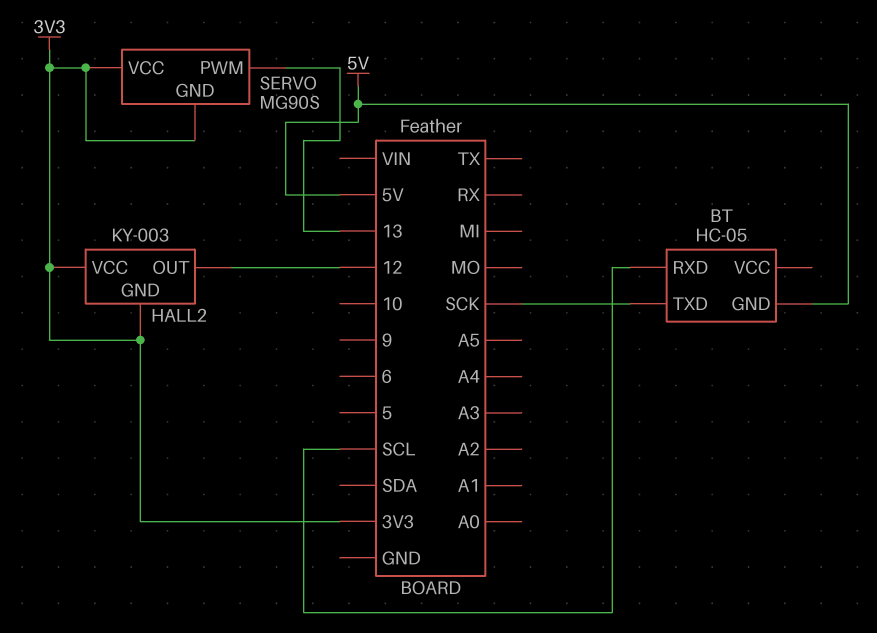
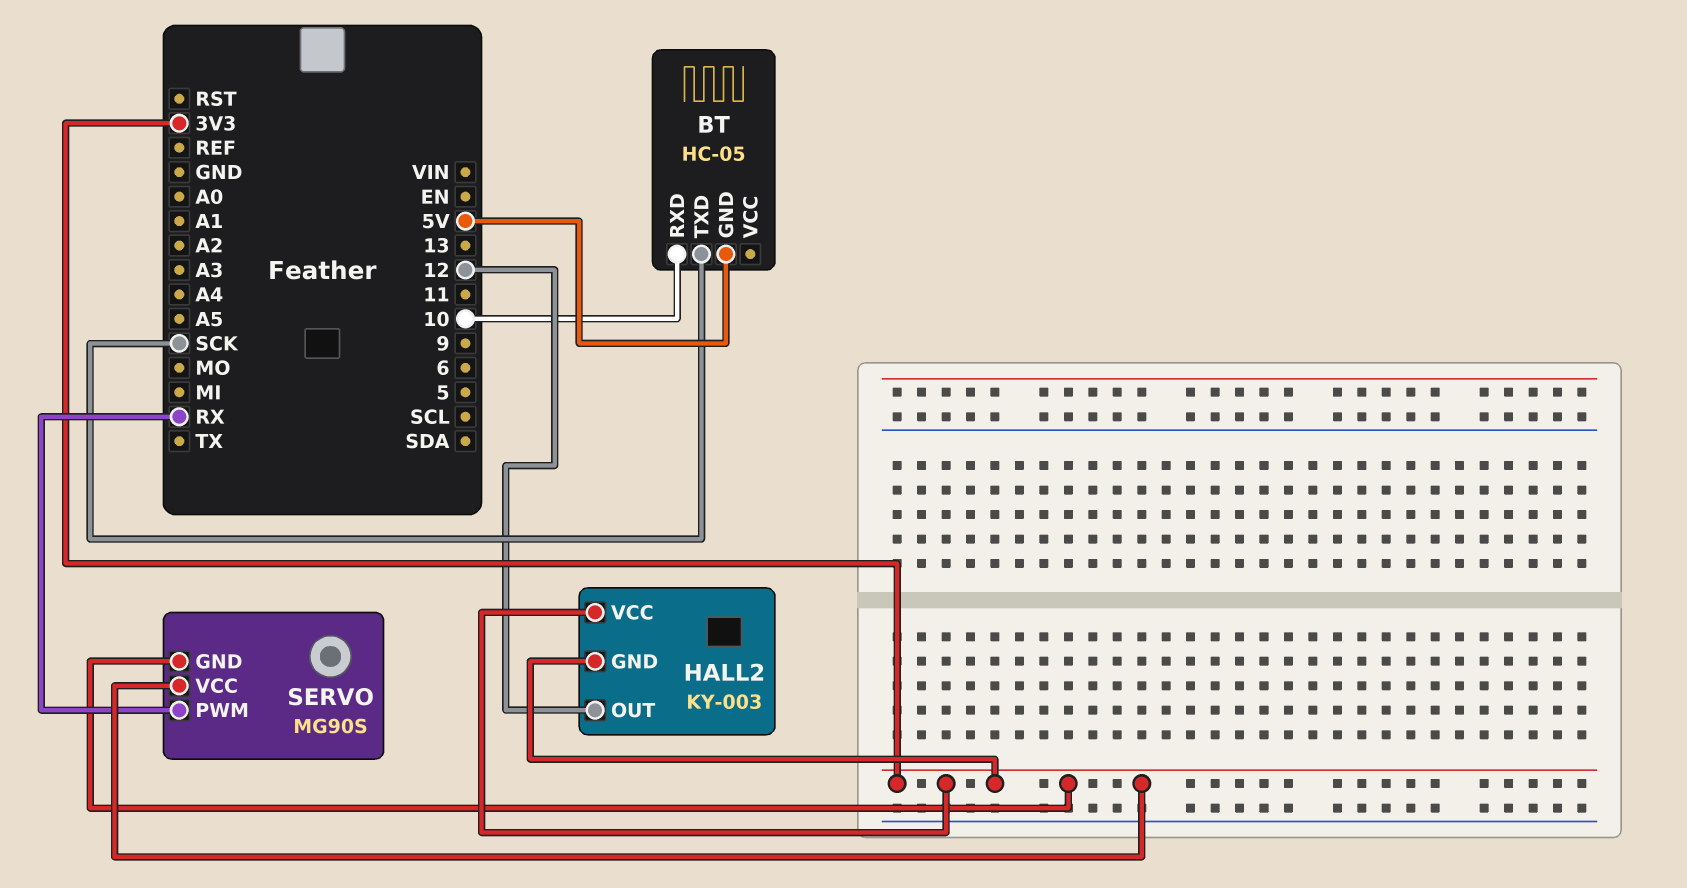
BT pin RXD: SCL -> 10
SERVO pin PWM: 13 -> RX

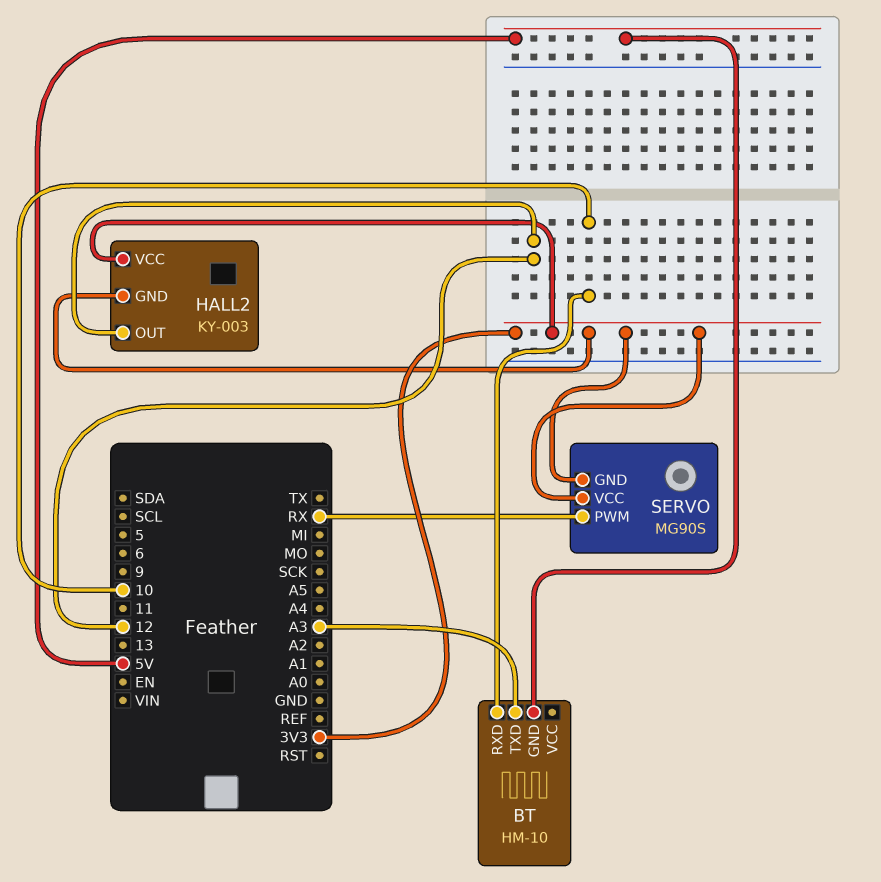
BT: HC-05 -> HM-10
BT pin TXD: SCK -> A3

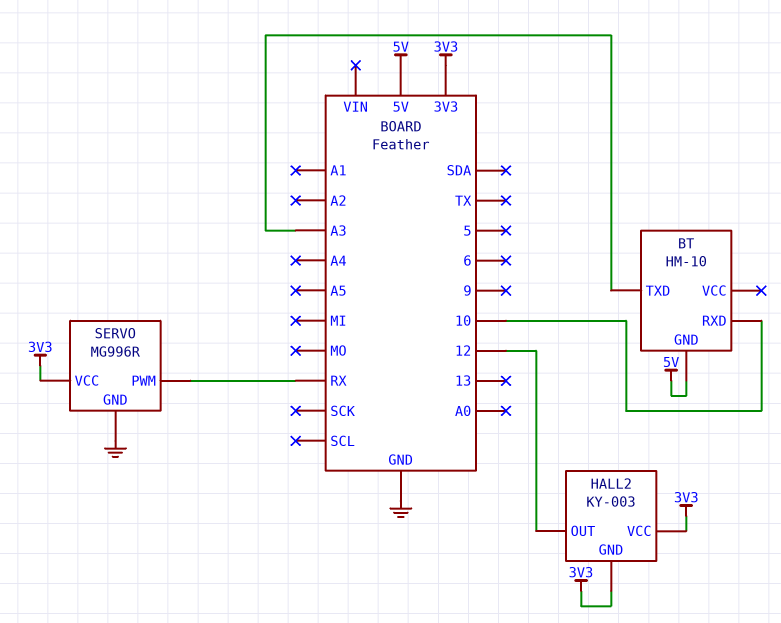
SERVO: MG90S -> MG996R
SERVO pin GND: 3V3 -> GND

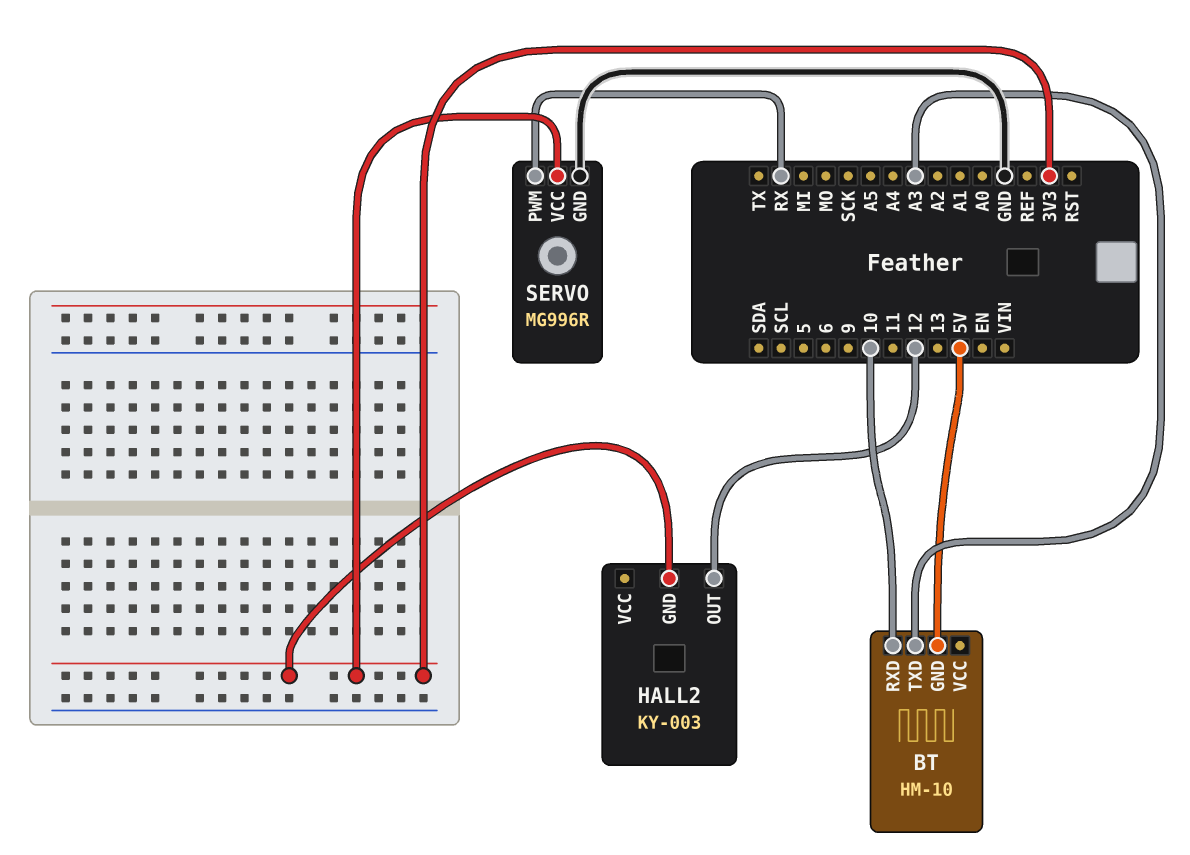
HALL2 pin VCC: 3V3 -> none

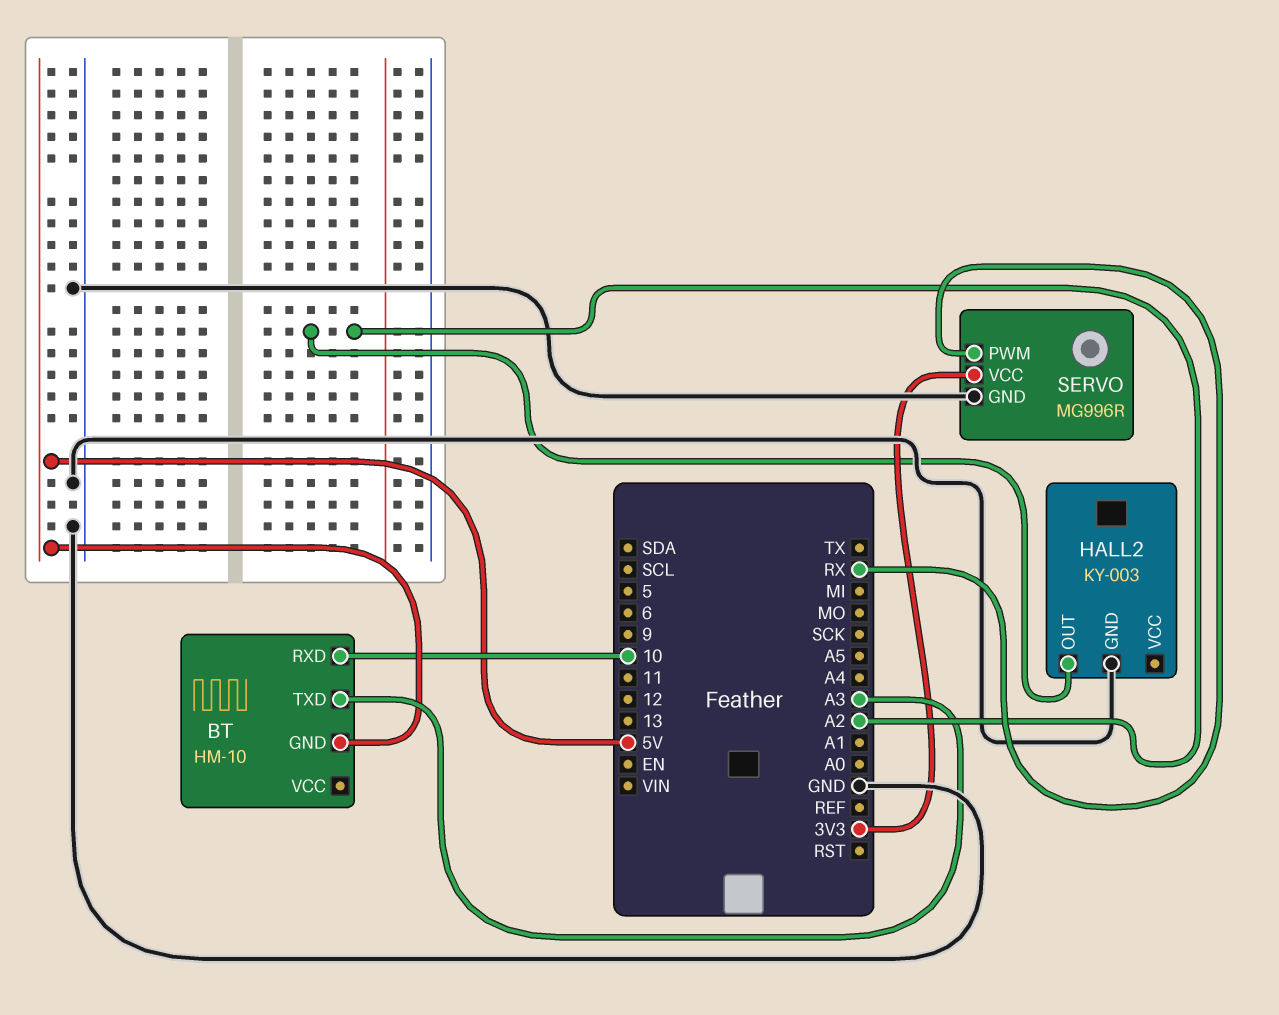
HALL2 pin GND: 3V3 -> GND
HALL2 pin OUT: 12 -> A2

